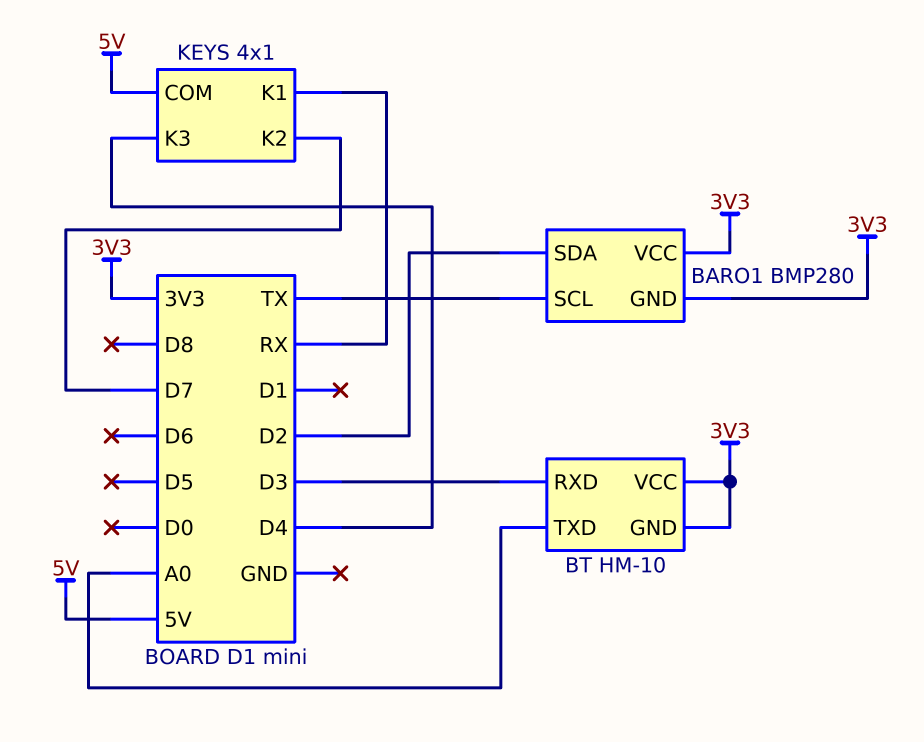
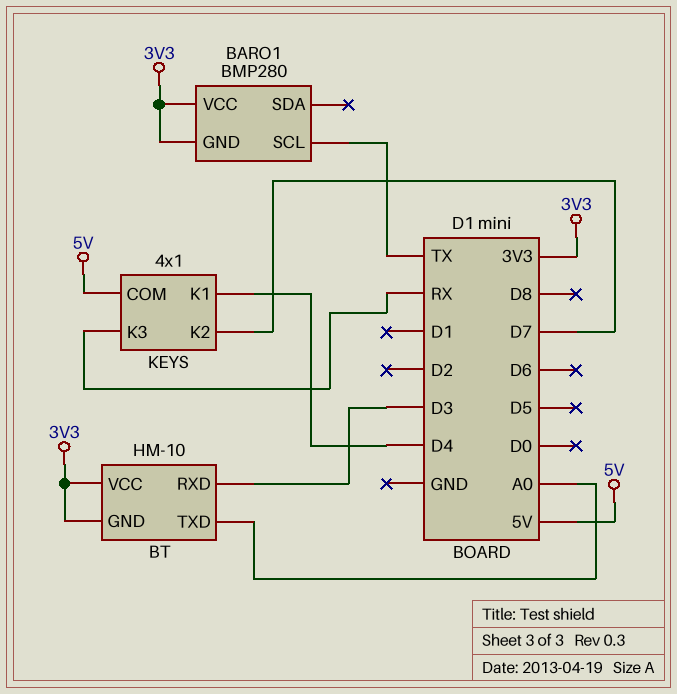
BARO1 pin SDA: D2 -> none
KEYS pin K1: RX -> D4
KEYS pin K3: D4 -> RX

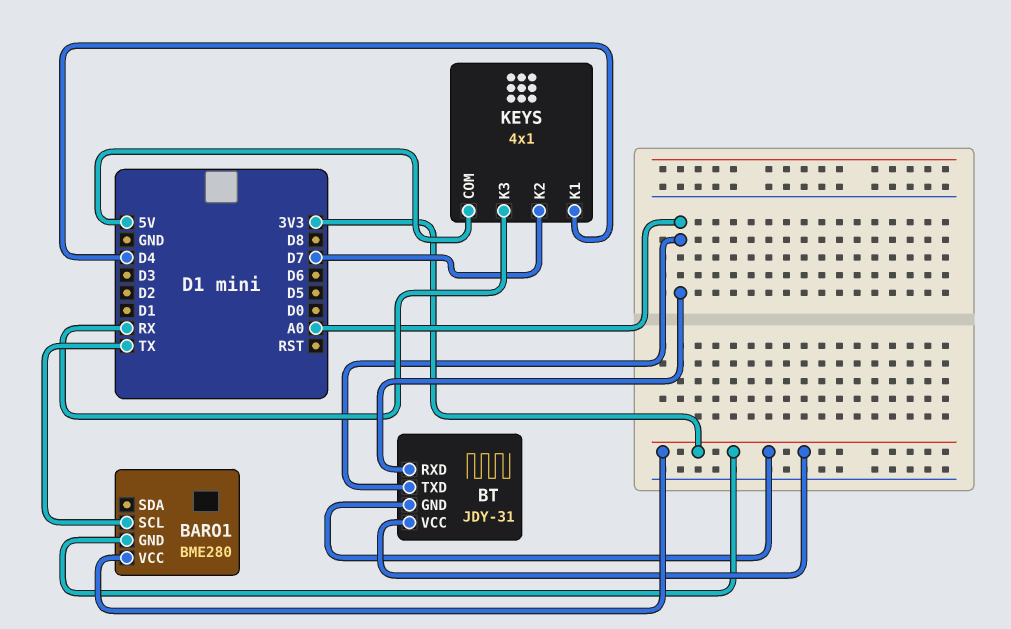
BARO1: BMP280 -> BME280
BT: HM-10 -> JDY-31
BT pin RXD: D3 -> A0

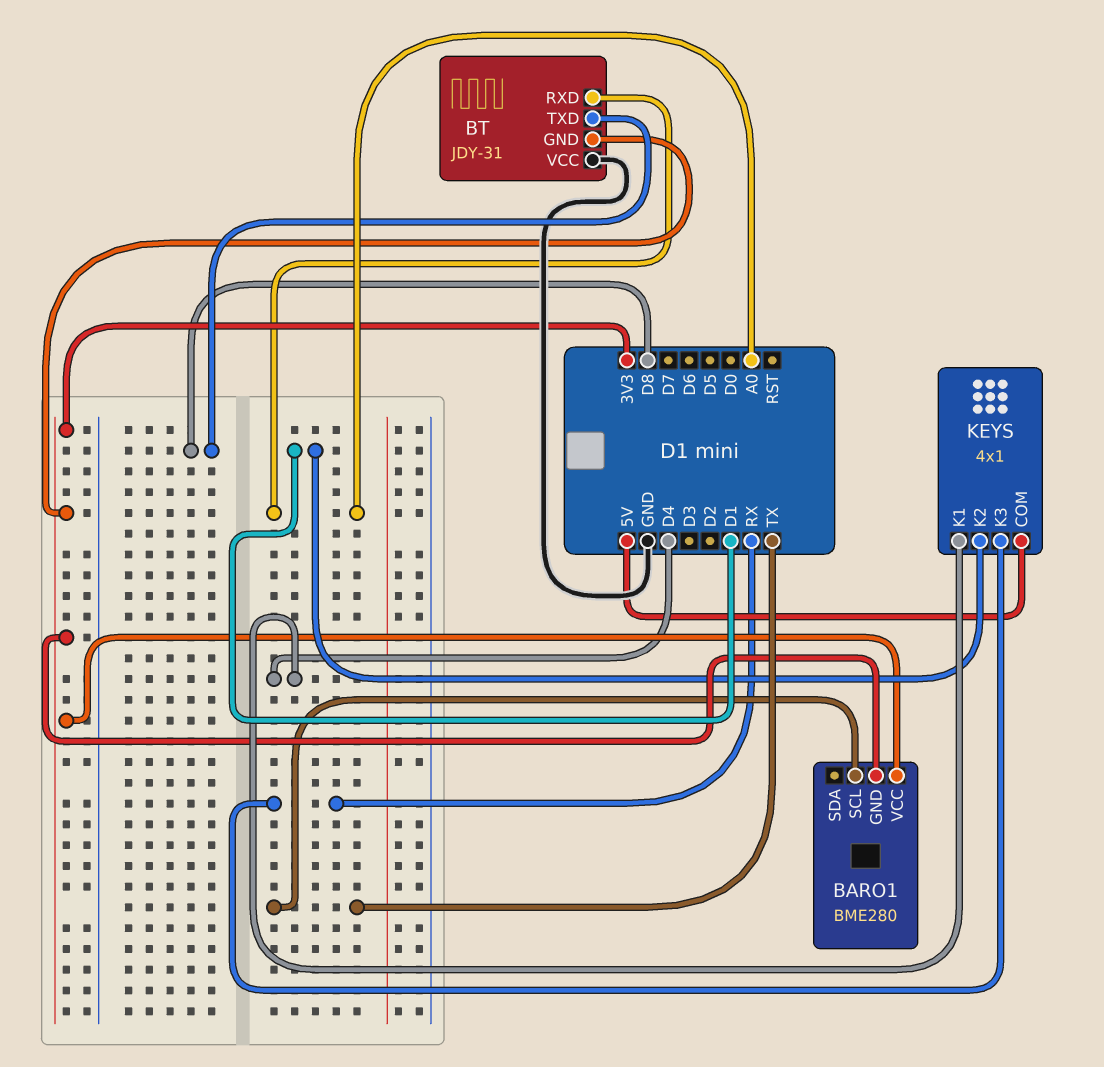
BT pin TXD: A0 -> D8
BT pin VCC: 3V3 -> GND
KEYS pin K2: D7 -> D1

